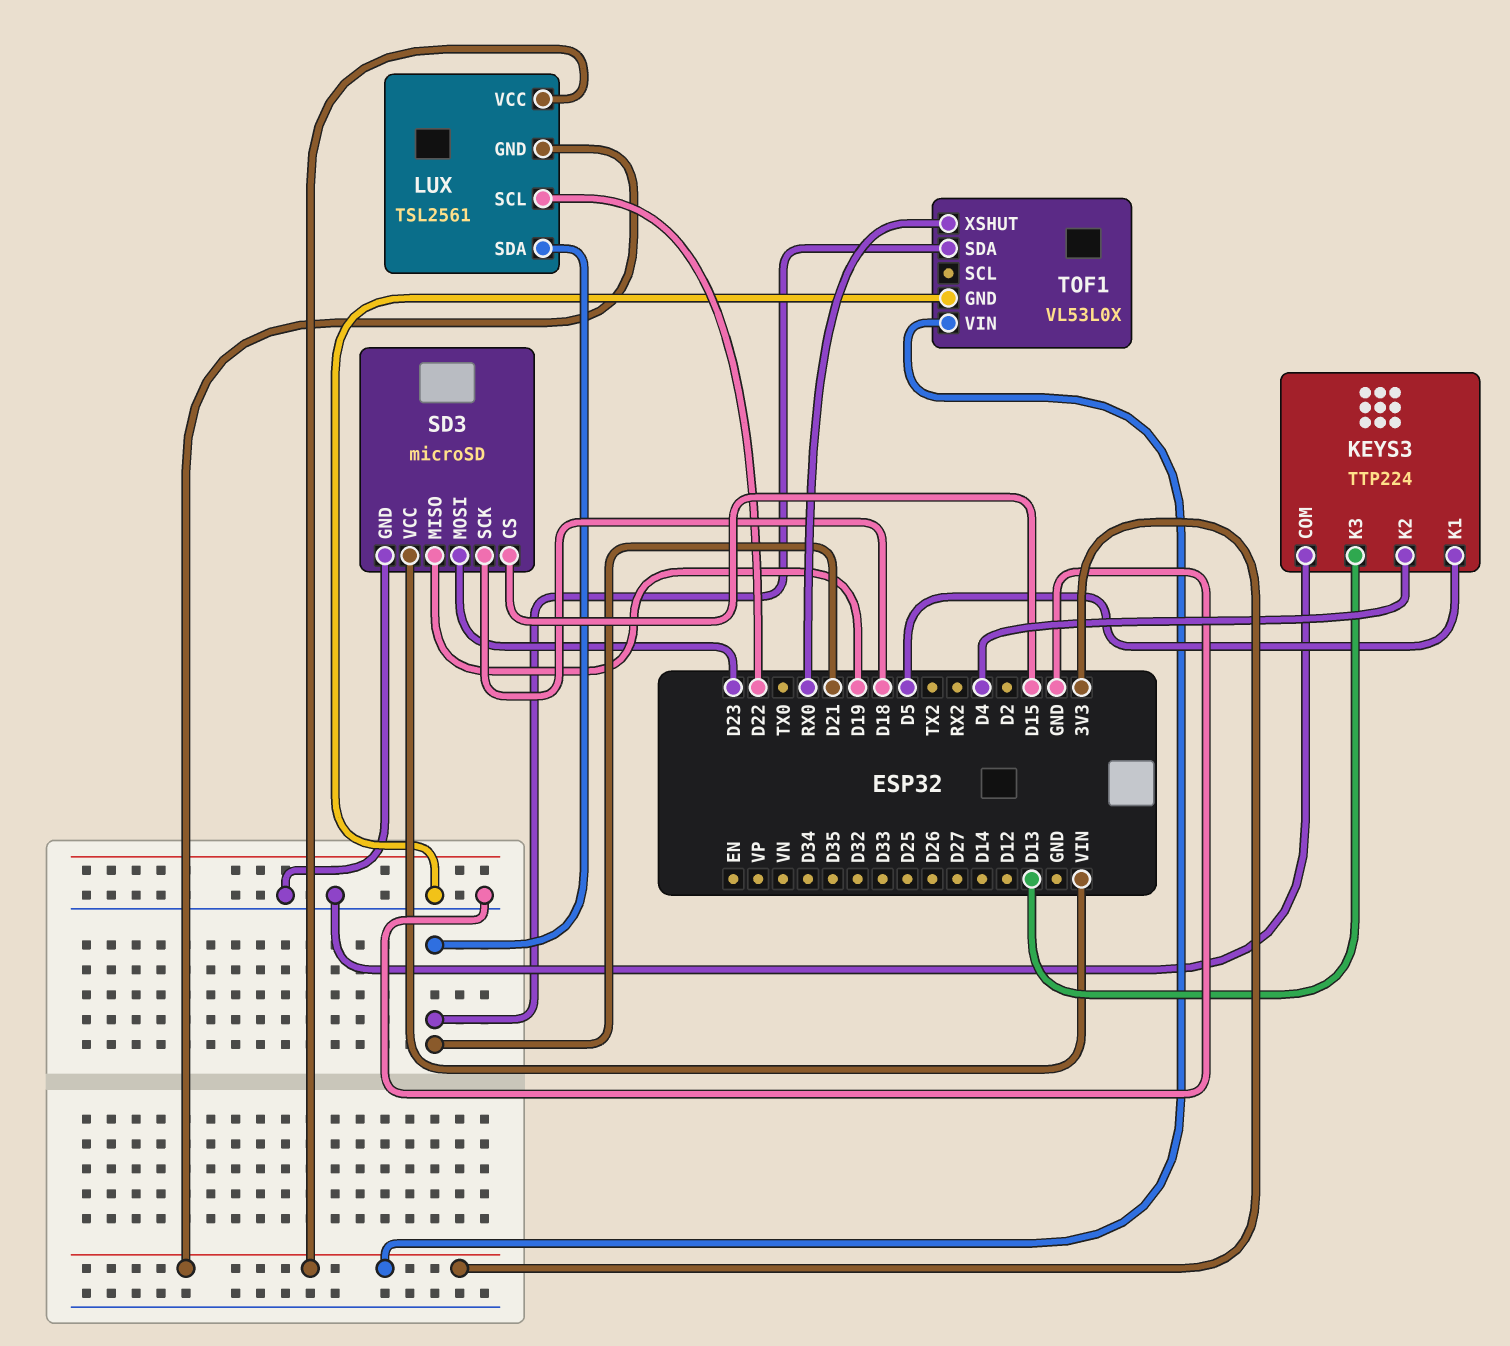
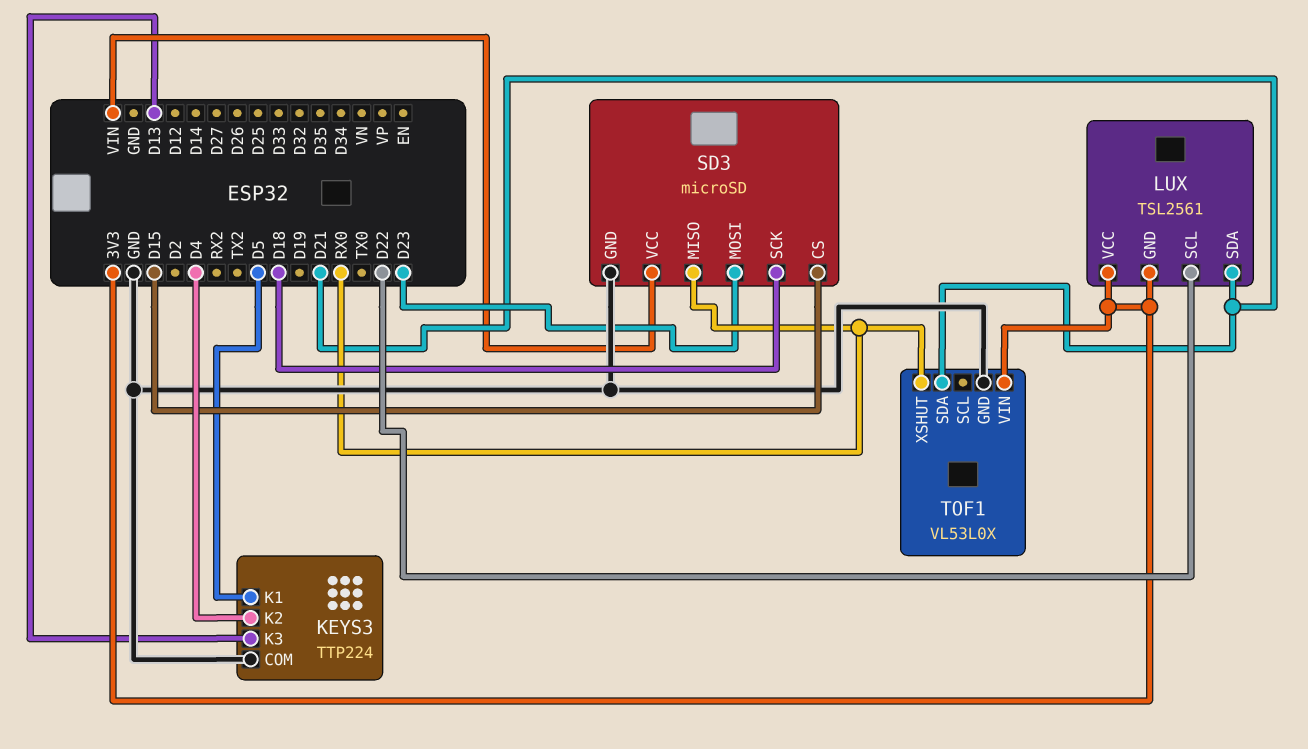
SD3 pin MISO: D19 -> RX0

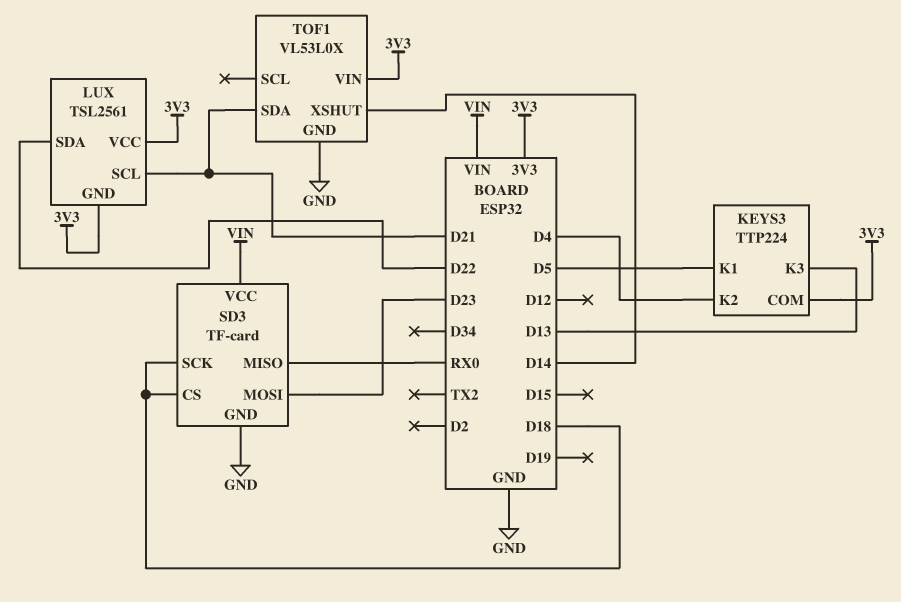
KEYS3 pin COM: GND -> 3V3
LUX pin SCL: D22 -> D21
LUX pin SDA: D21 -> D22
SD3: microSD -> TF-card
SD3 pin CS: D15 -> D18
TOF1 pin XSHUT: RX0 -> D14

